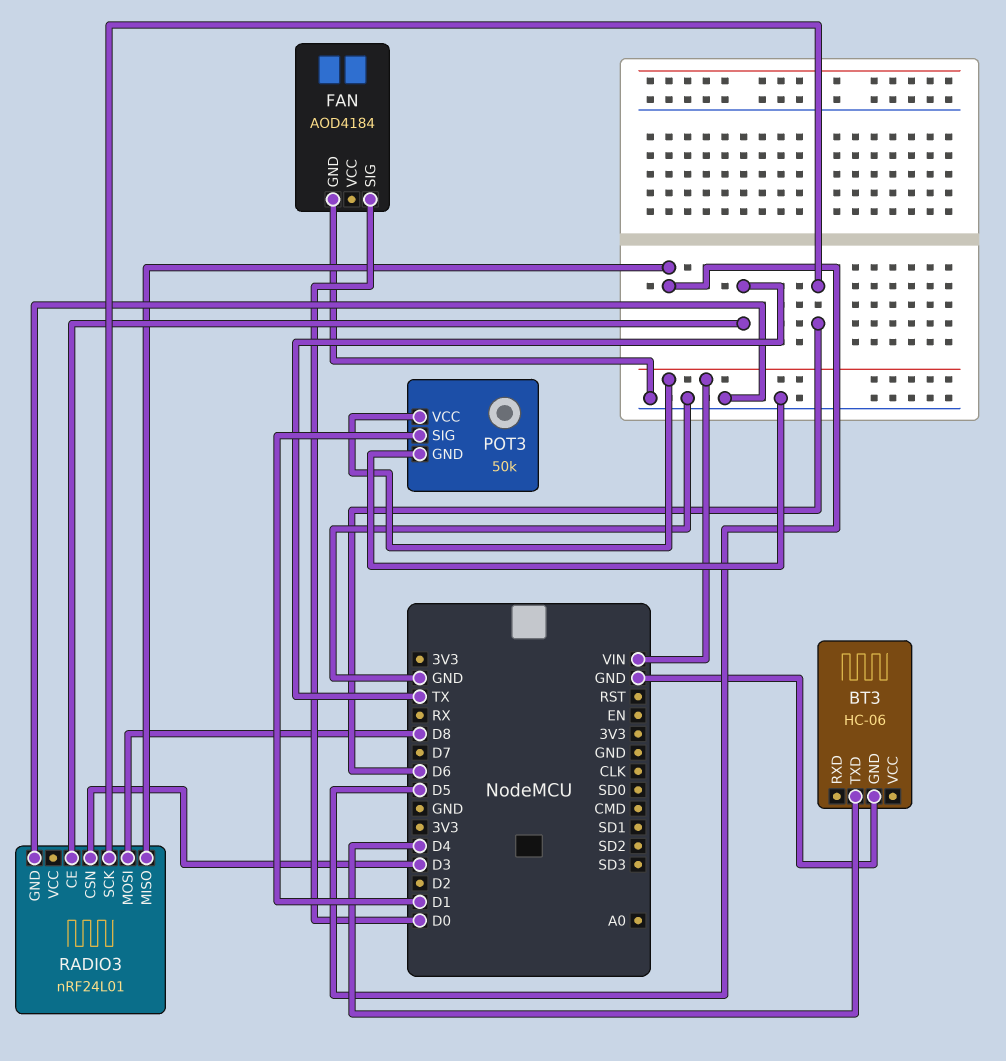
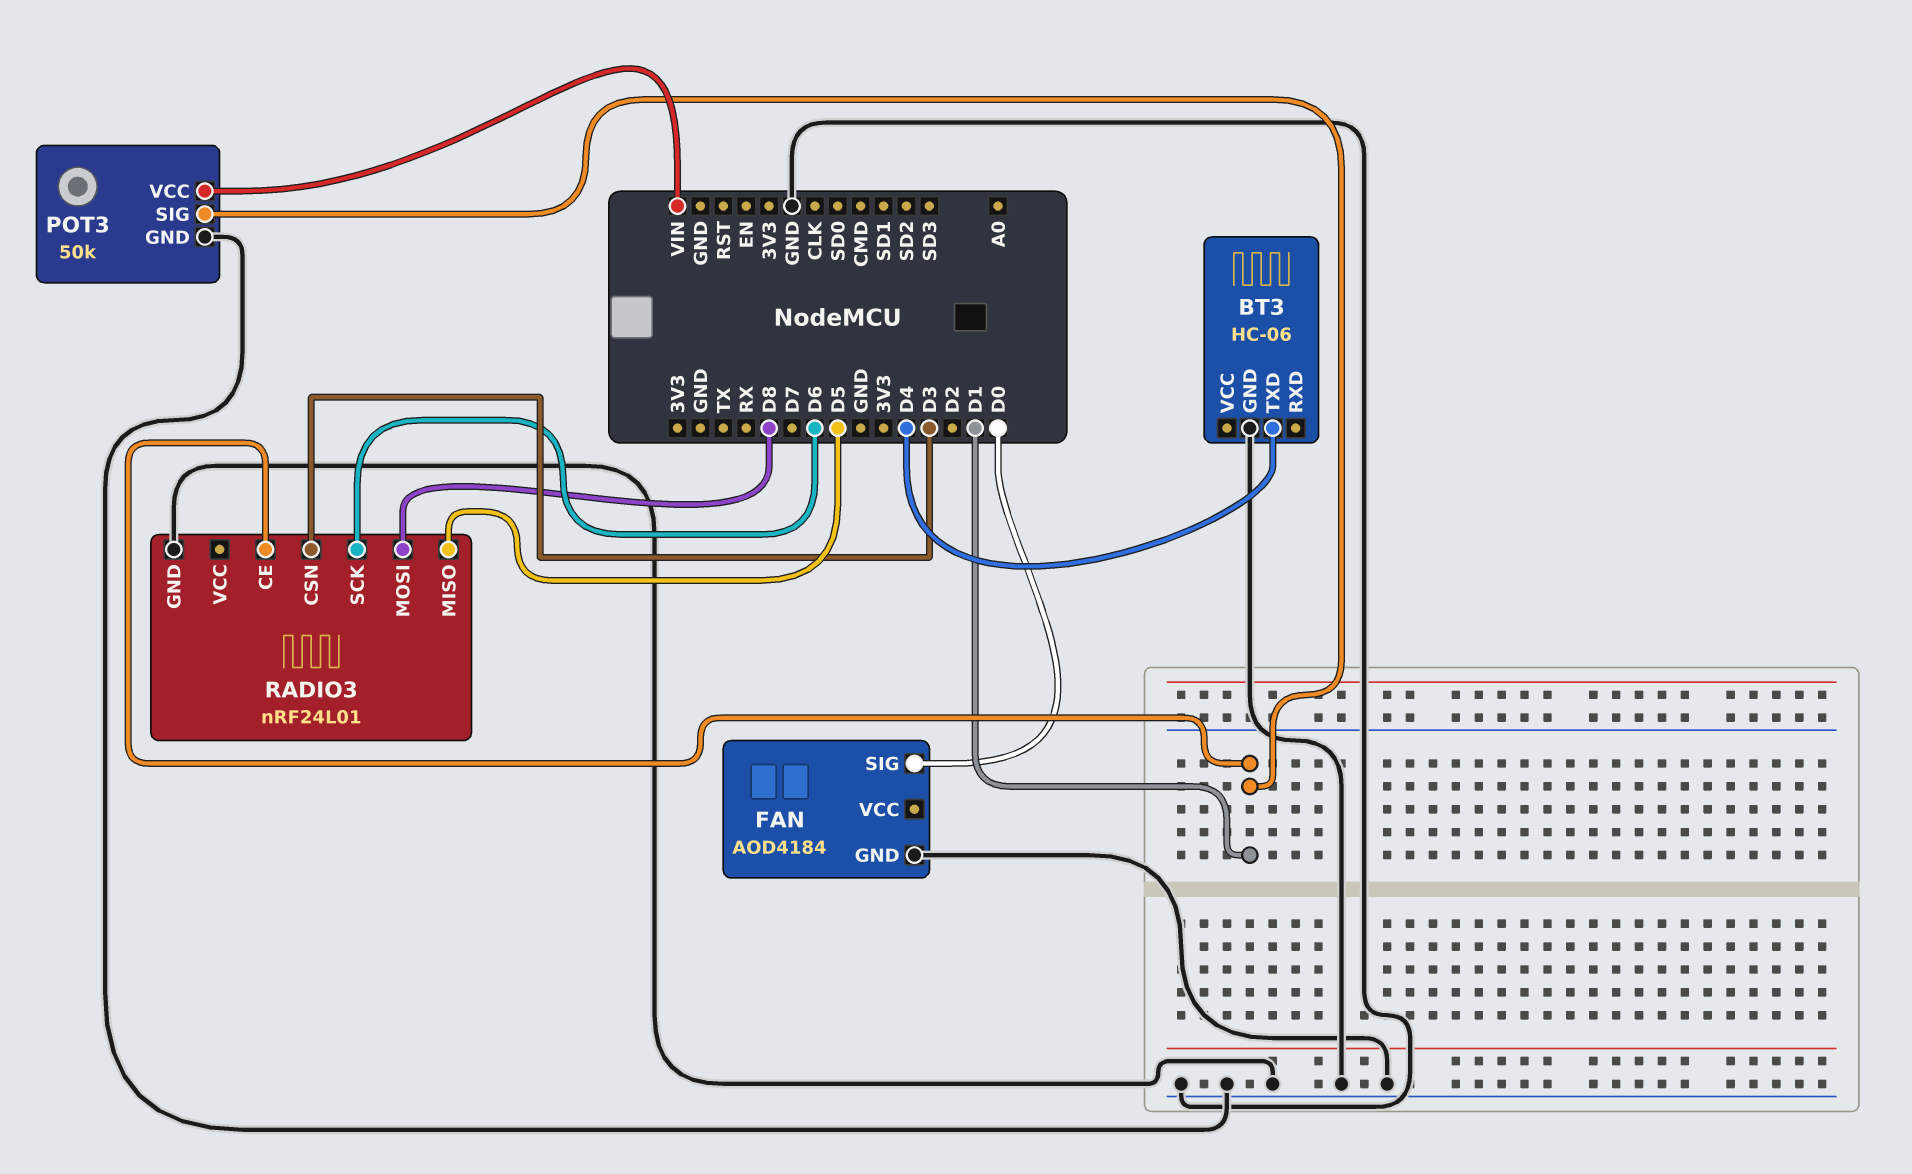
RADIO3 pin CE: TX -> D1

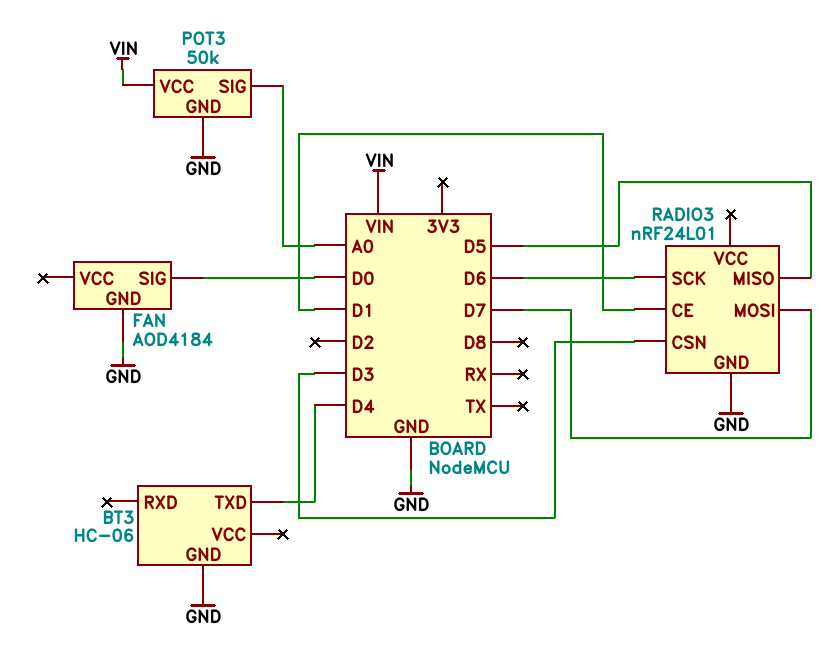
POT3 pin SIG: D1 -> A0
RADIO3 pin MOSI: D8 -> D7

